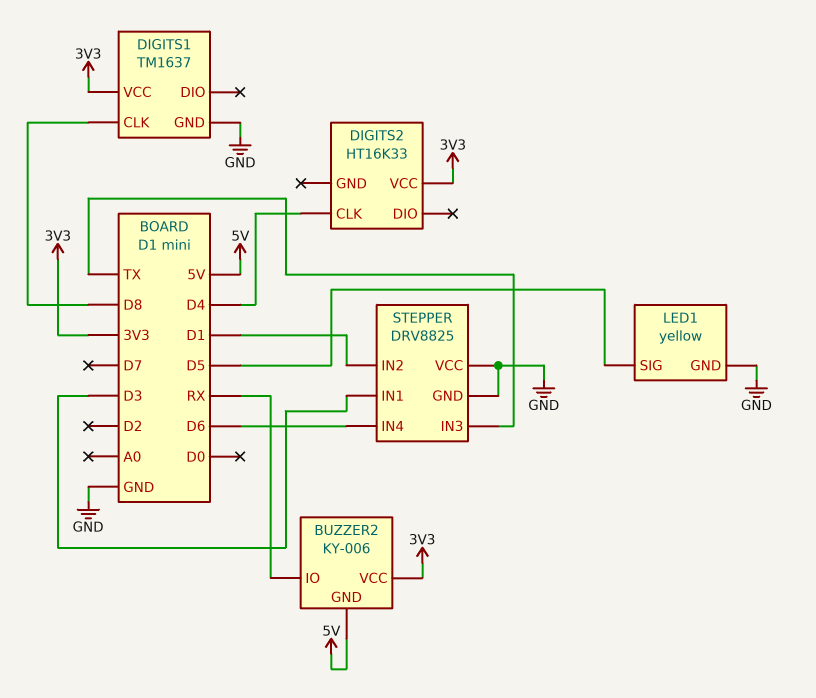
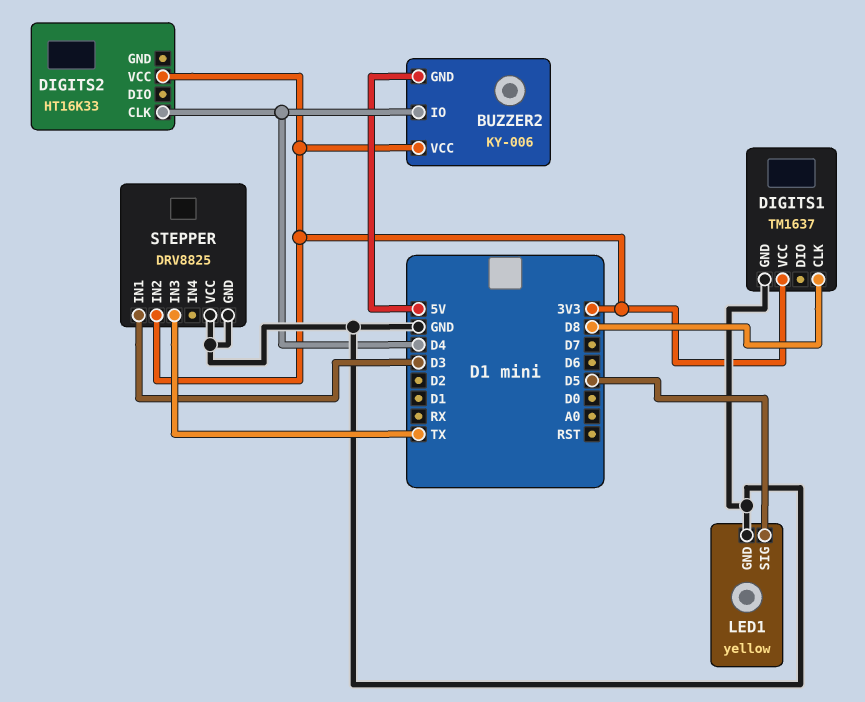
BUZZER2 pin IO: RX -> D4
STEPPER pin IN2: D1 -> 3V3
STEPPER pin IN4: D6 -> none

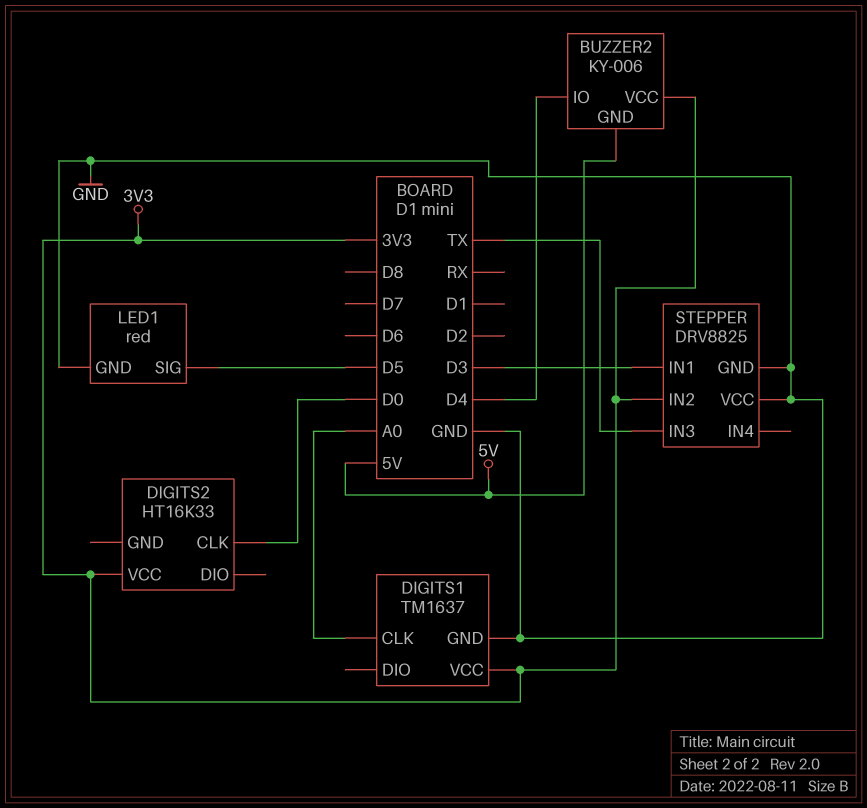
DIGITS1 pin CLK: D8 -> A0
DIGITS2 pin CLK: D4 -> D0
LED1: yellow -> red

